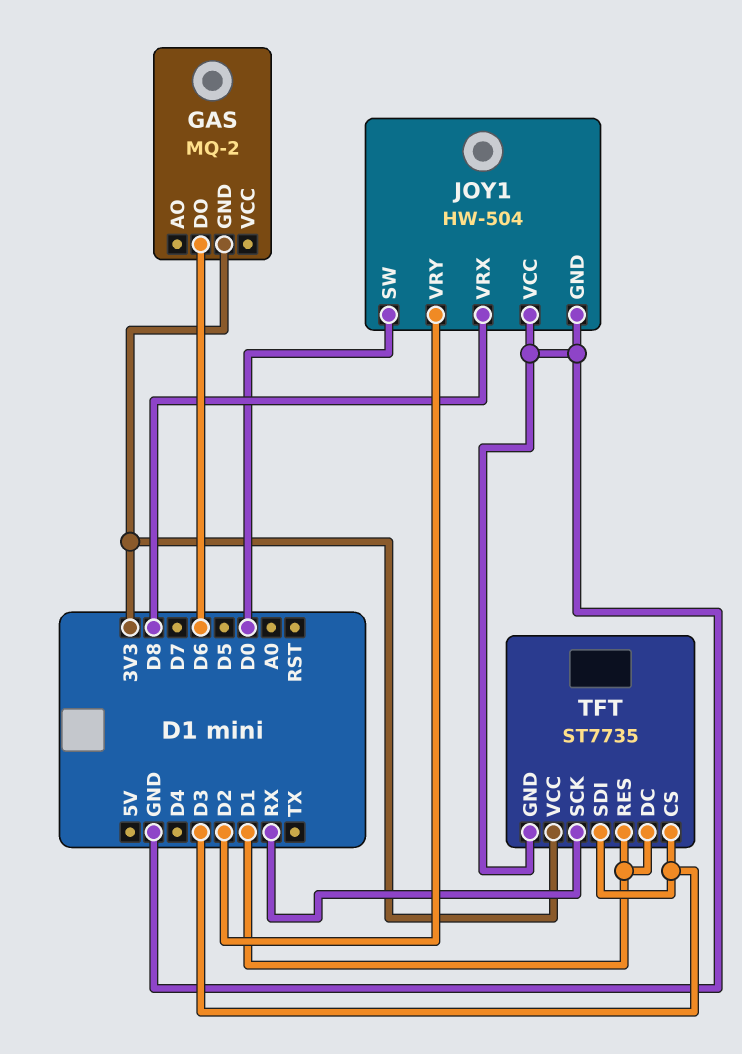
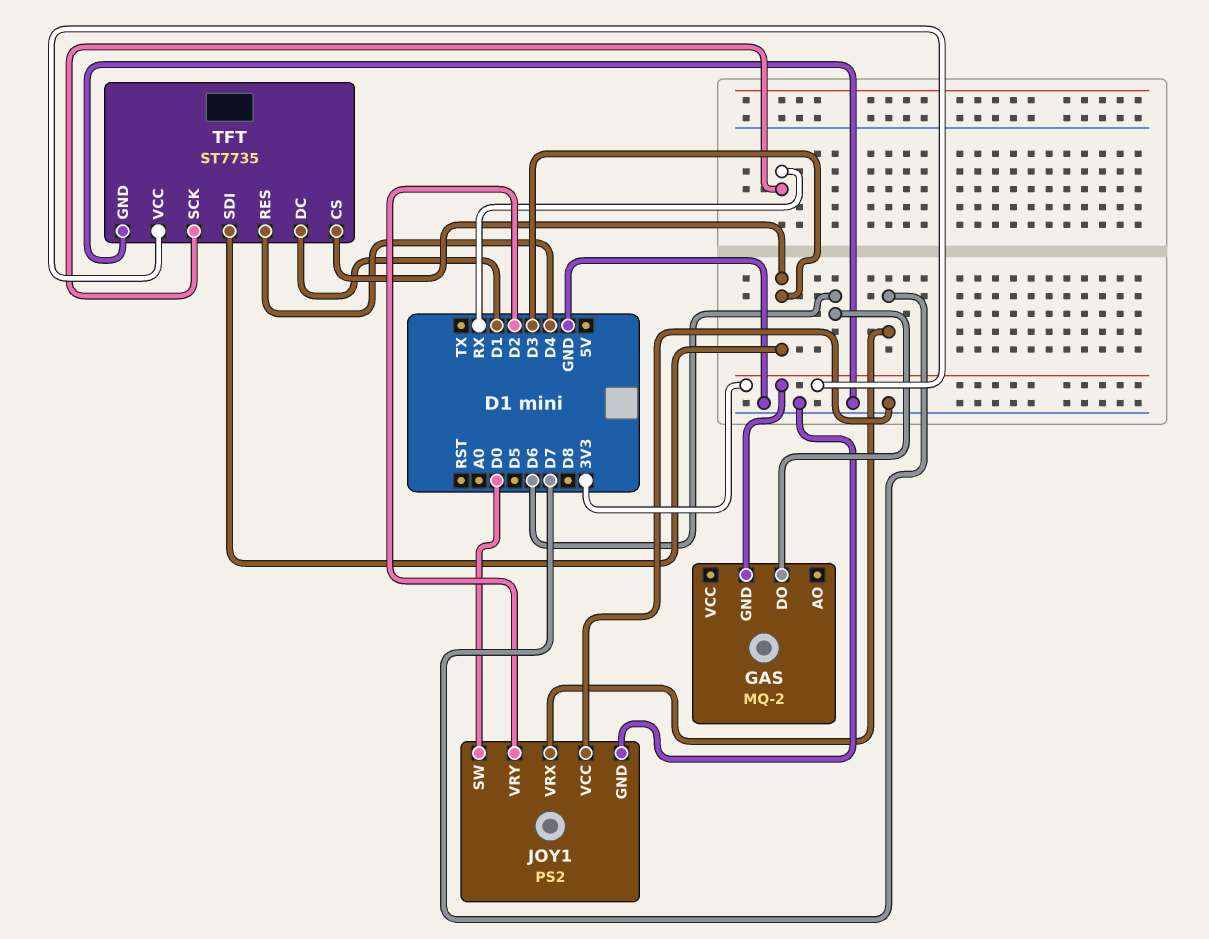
JOY1: HW-504 -> PS2
JOY1 pin VRX: D8 -> D7
TFT pin RES: D1 -> D4

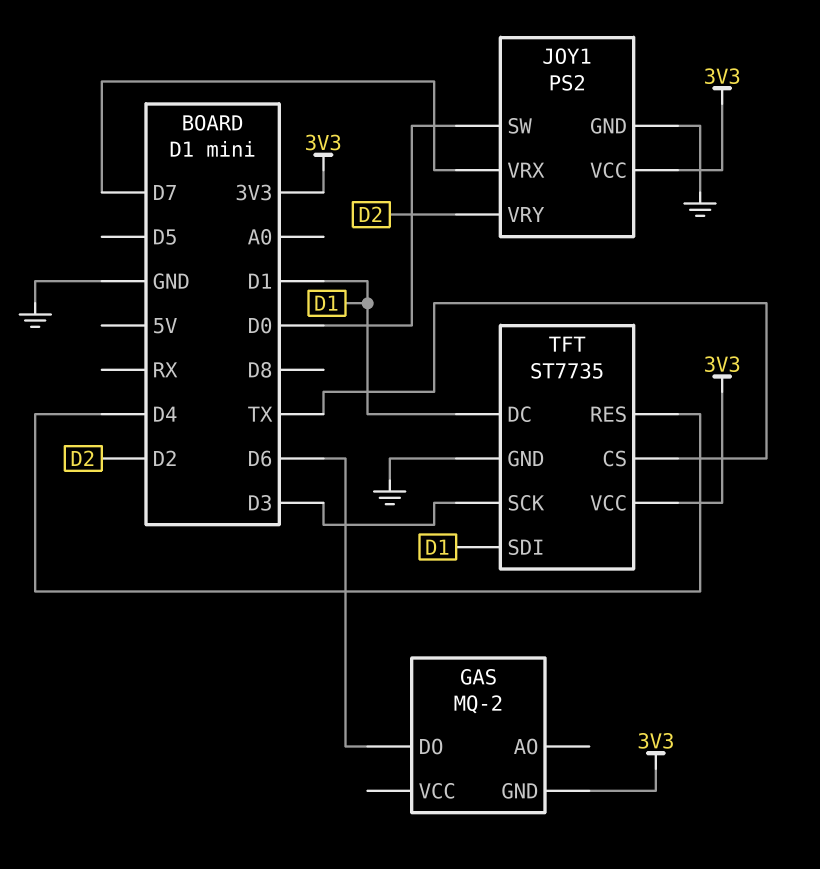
JOY1 pin VCC: GND -> 3V3
TFT pin CS: D3 -> TX
TFT pin SCK: RX -> D3
TFT pin SDI: D3 -> D1

